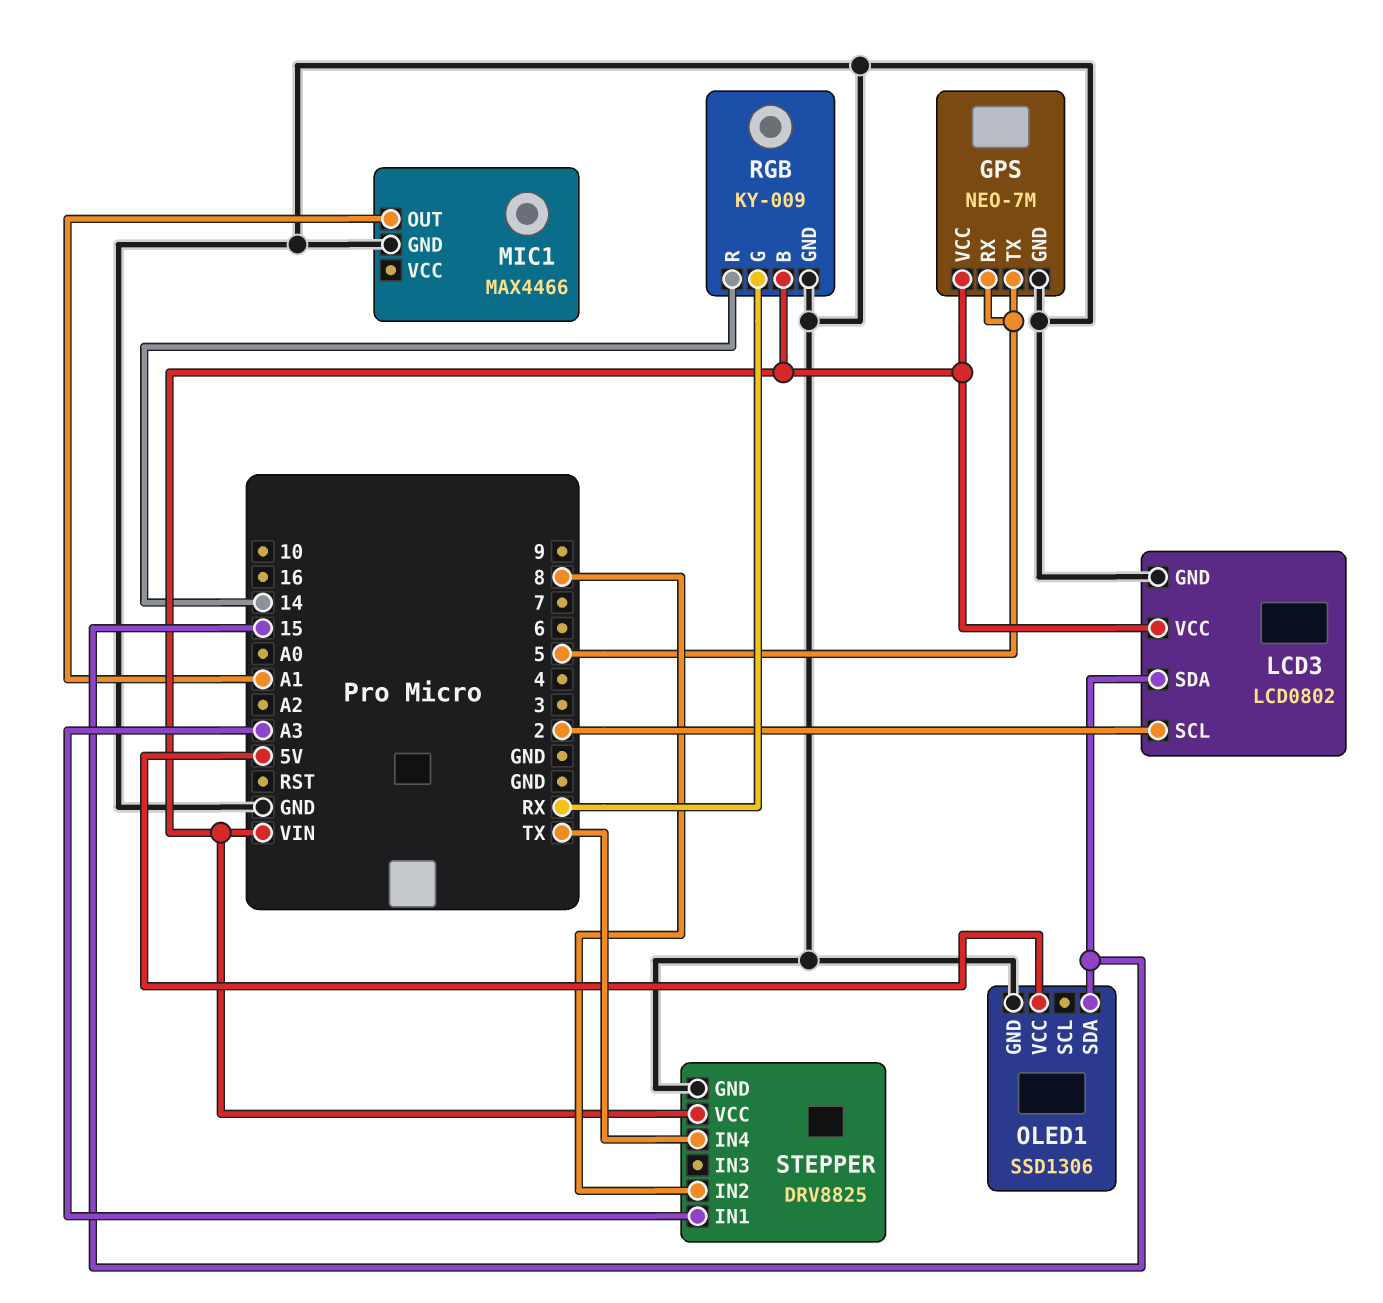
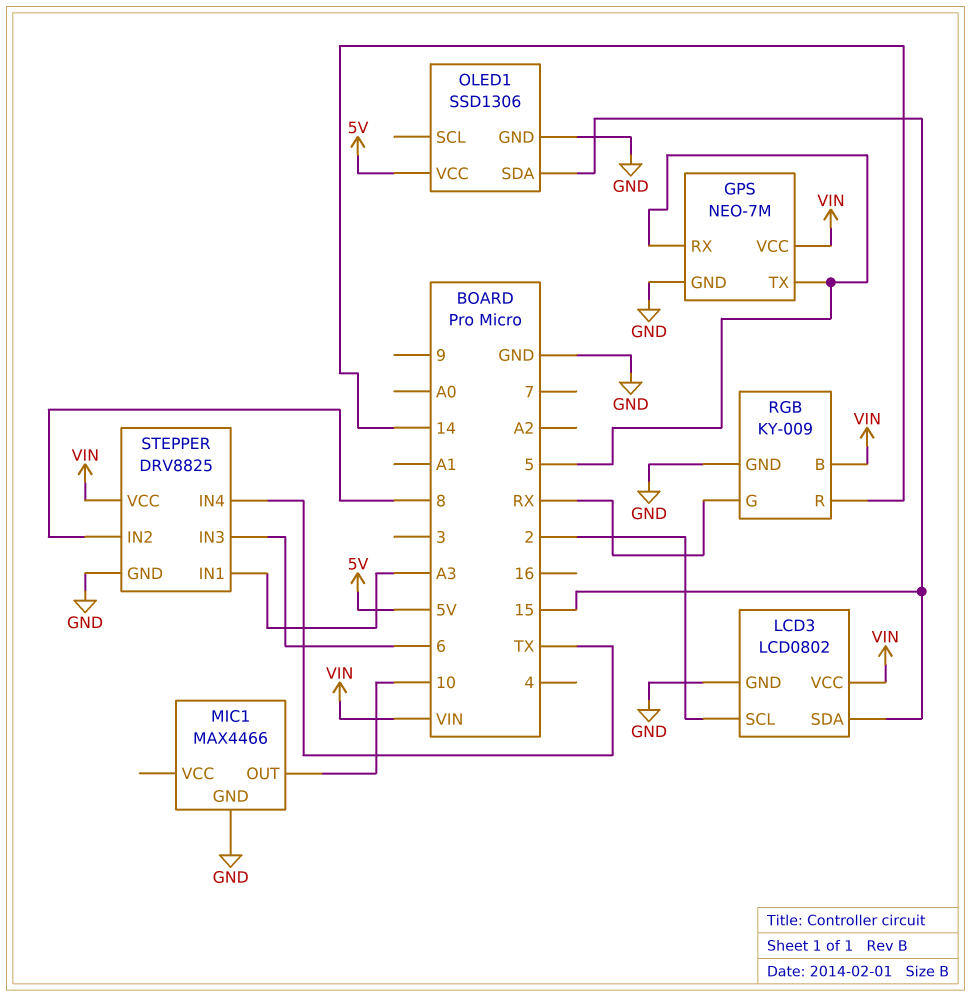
MIC1 pin OUT: A1 -> 10
STEPPER pin IN3: none -> 6

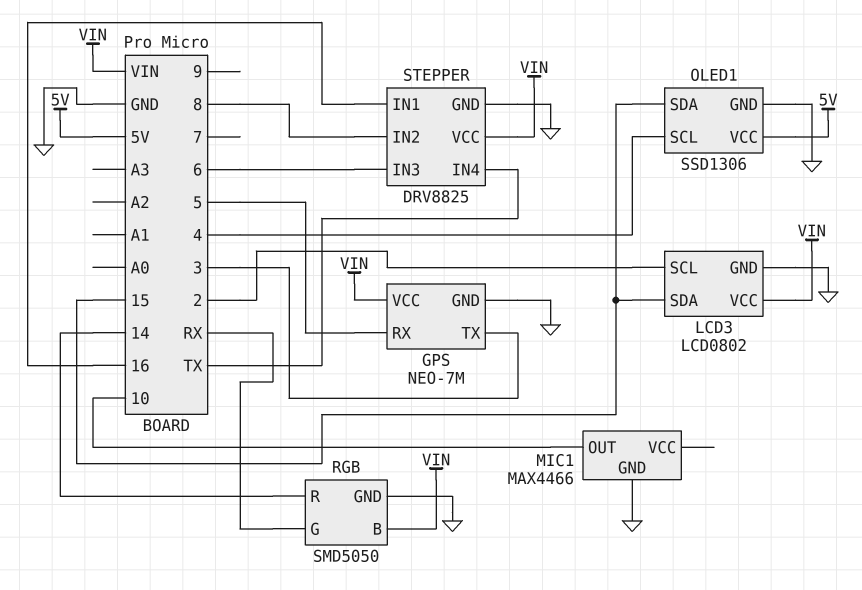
GPS pin TX: 5 -> 3
OLED1 pin SCL: none -> 4
RGB: KY-009 -> SMD5050
STEPPER pin IN1: A3 -> 16

